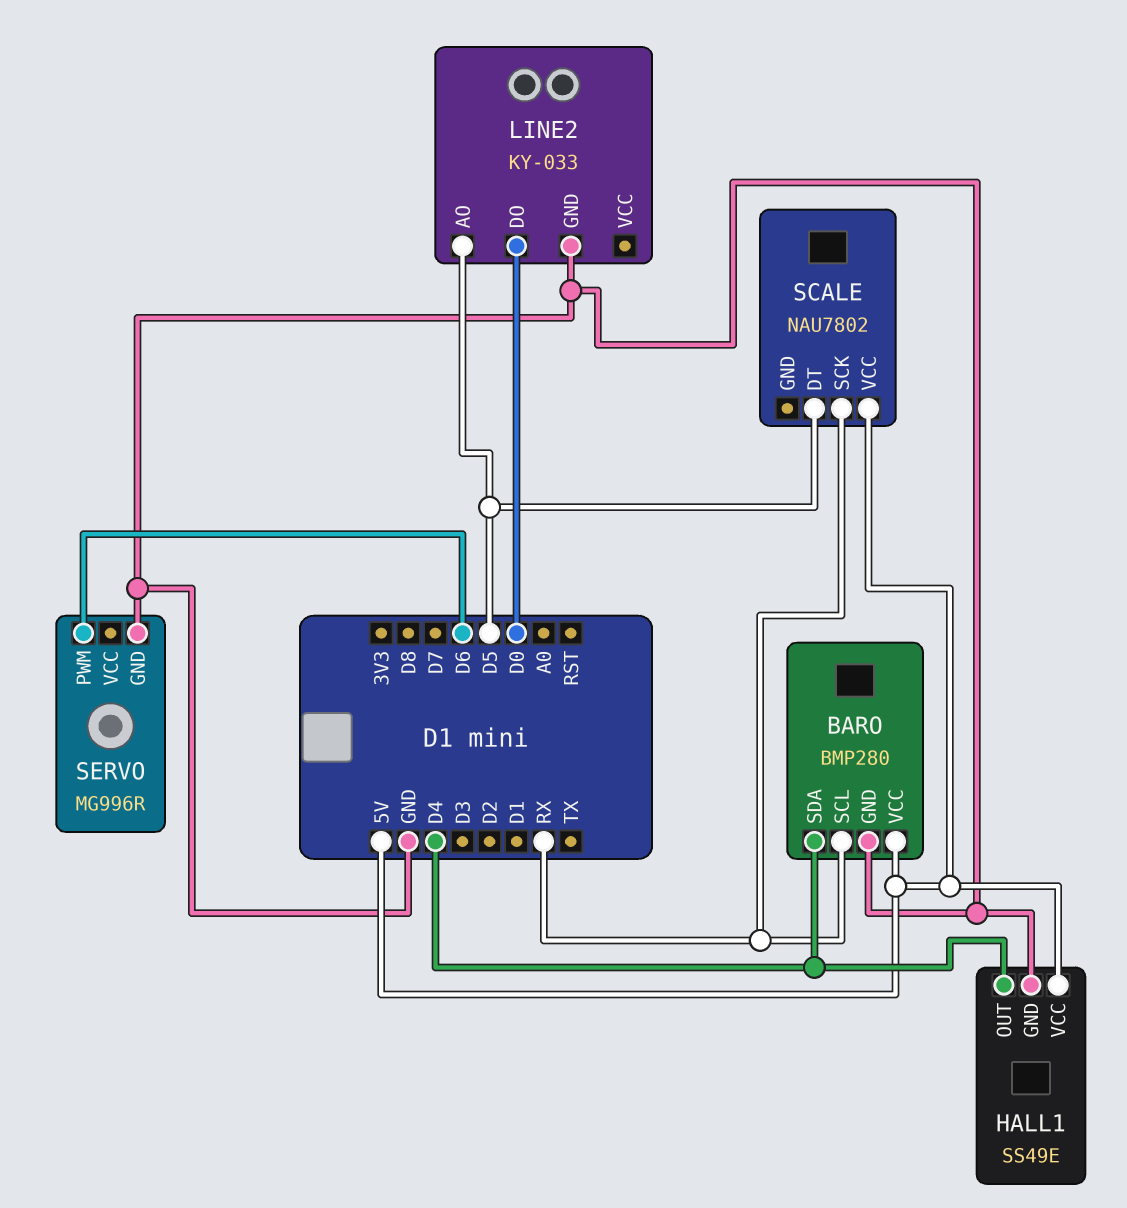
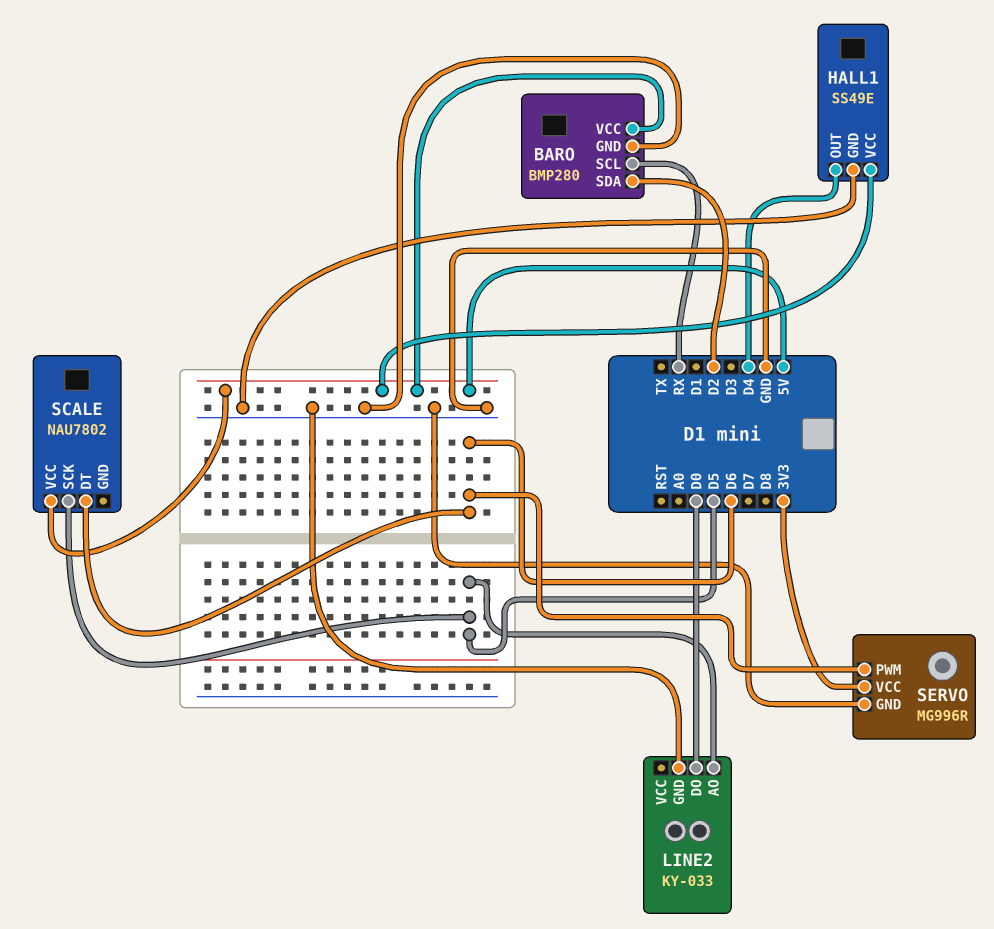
BARO pin SDA: D4 -> D2
SCALE pin DT: D5 -> D6
SCALE pin SCK: RX -> D5
SERVO pin VCC: none -> 3V3

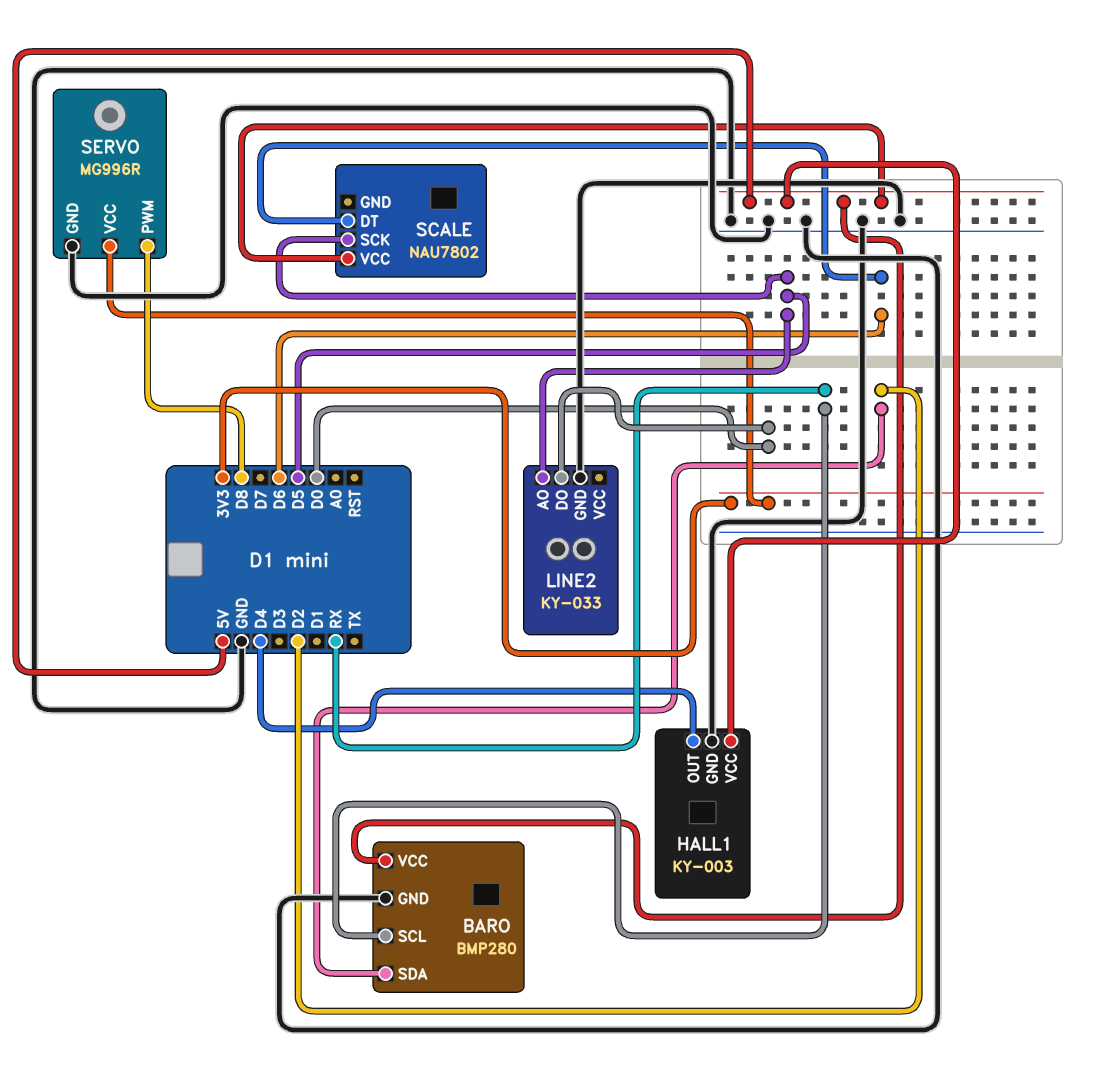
HALL1: SS49E -> KY-003
SERVO pin PWM: D6 -> D8

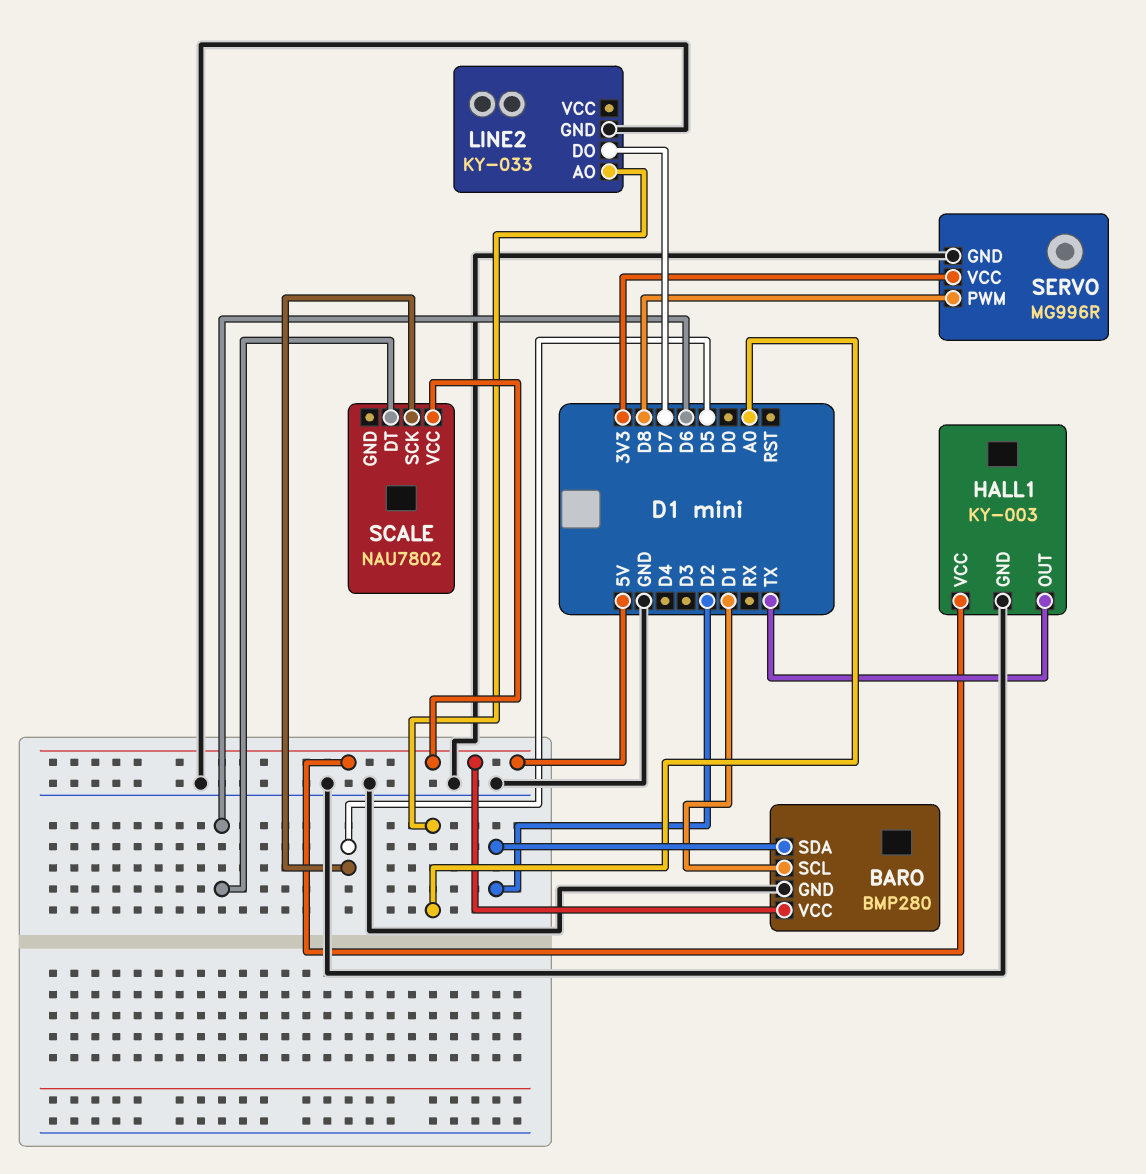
BARO pin SCL: RX -> D1
HALL1 pin OUT: D4 -> TX
LINE2 pin AO: D5 -> A0
LINE2 pin DO: D0 -> D7

